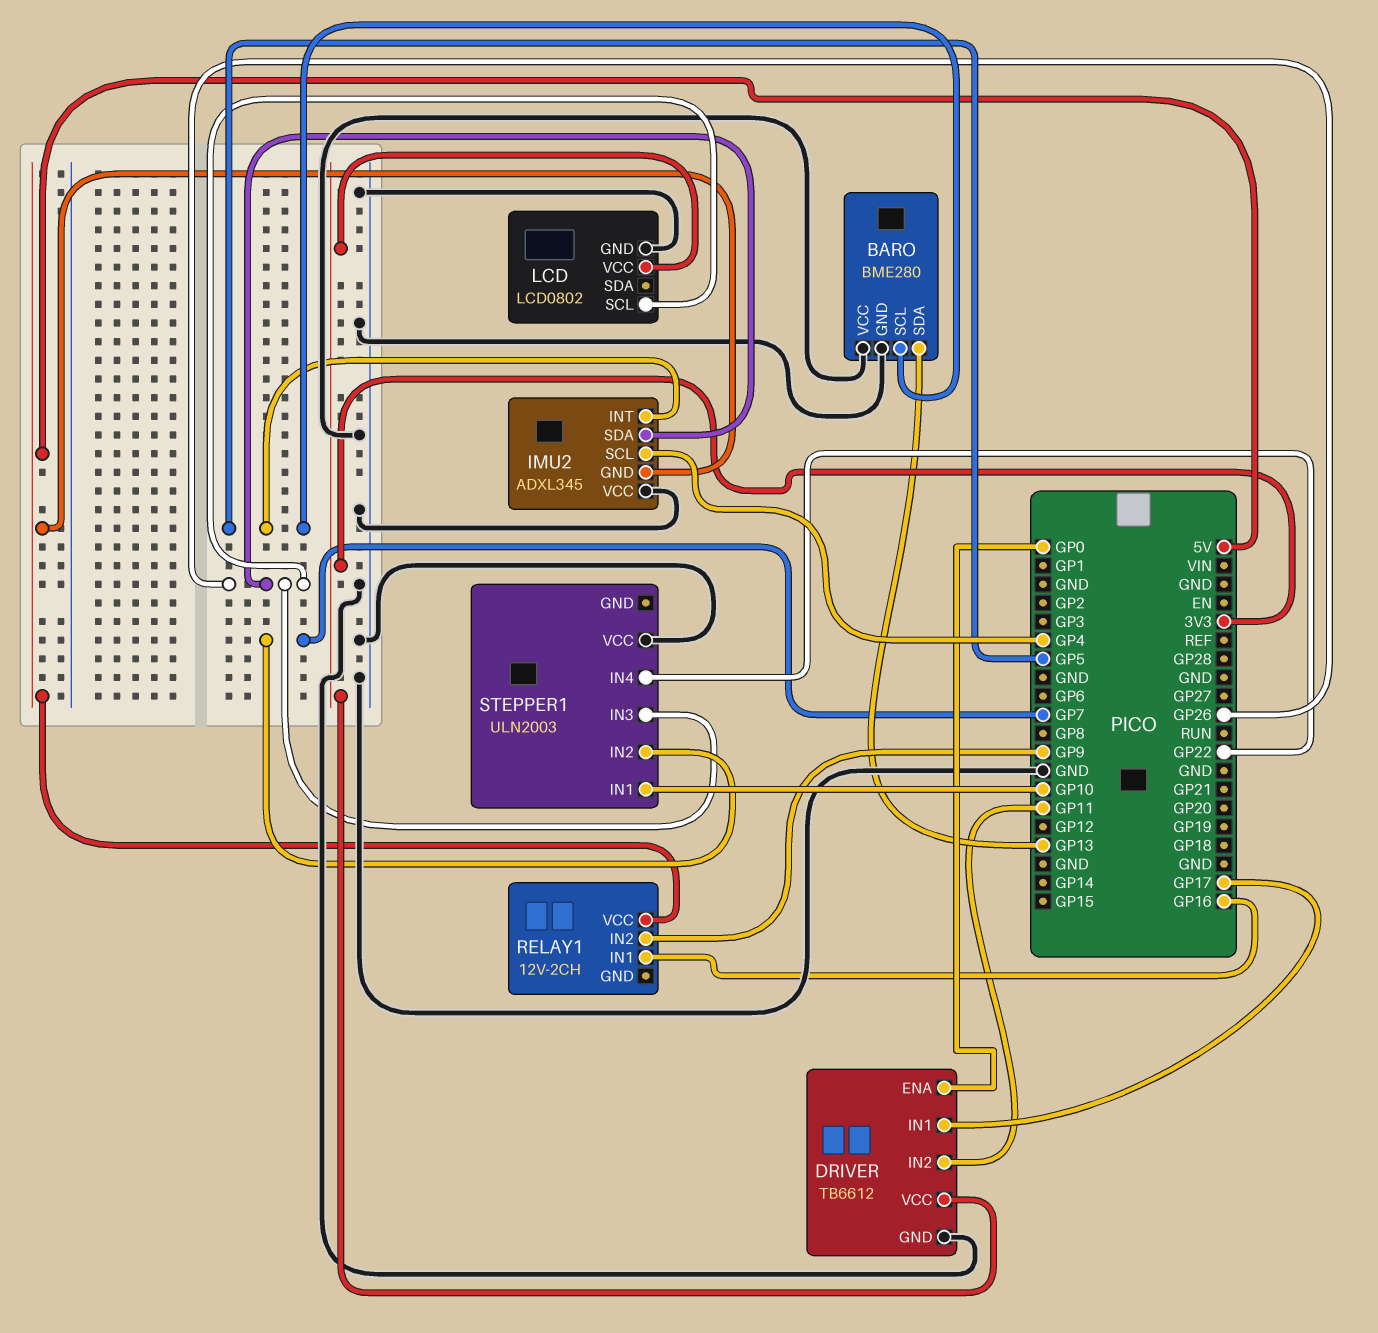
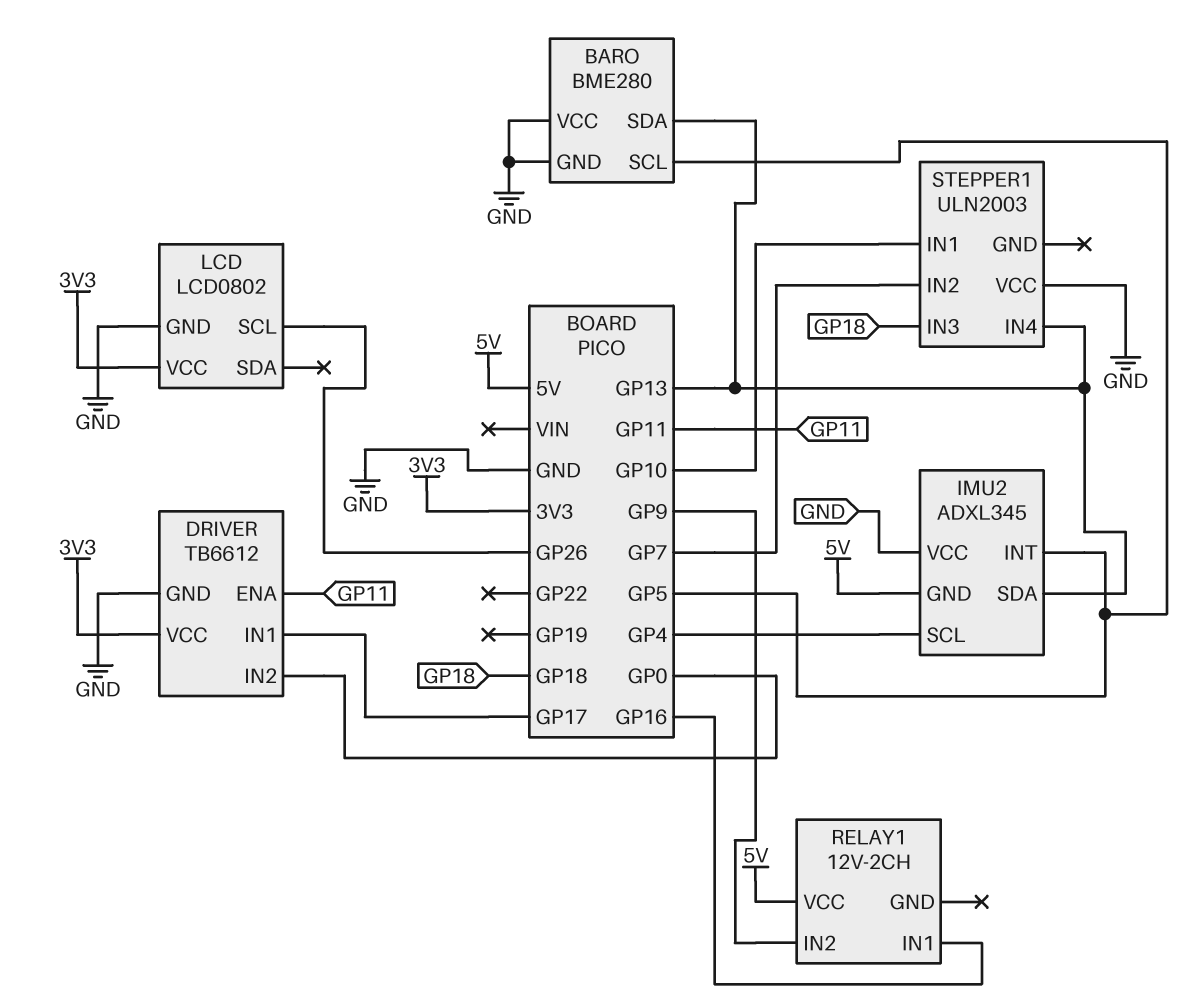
DRIVER pin ENA: GP0 -> GP11
DRIVER pin IN2: GP11 -> GP0
IMU2 pin SDA: GP26 -> GP13
STEPPER1 pin IN3: GP26 -> GP18
STEPPER1 pin IN4: GP22 -> GP13

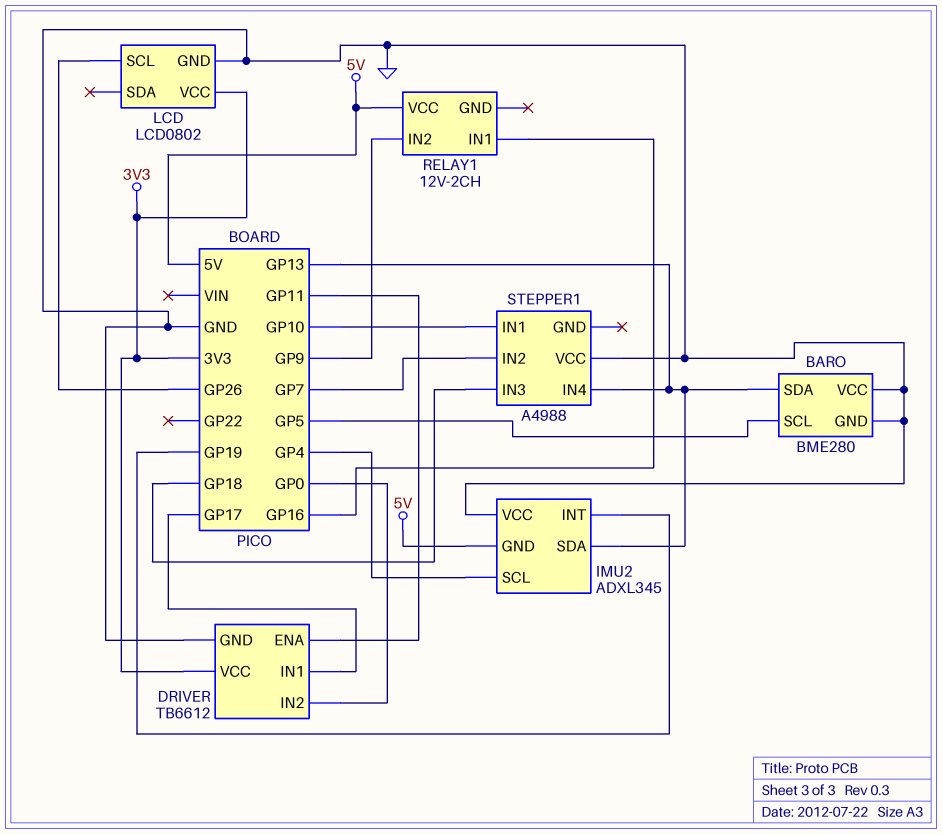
IMU2 pin INT: GP5 -> GP19
STEPPER1: ULN2003 -> A4988

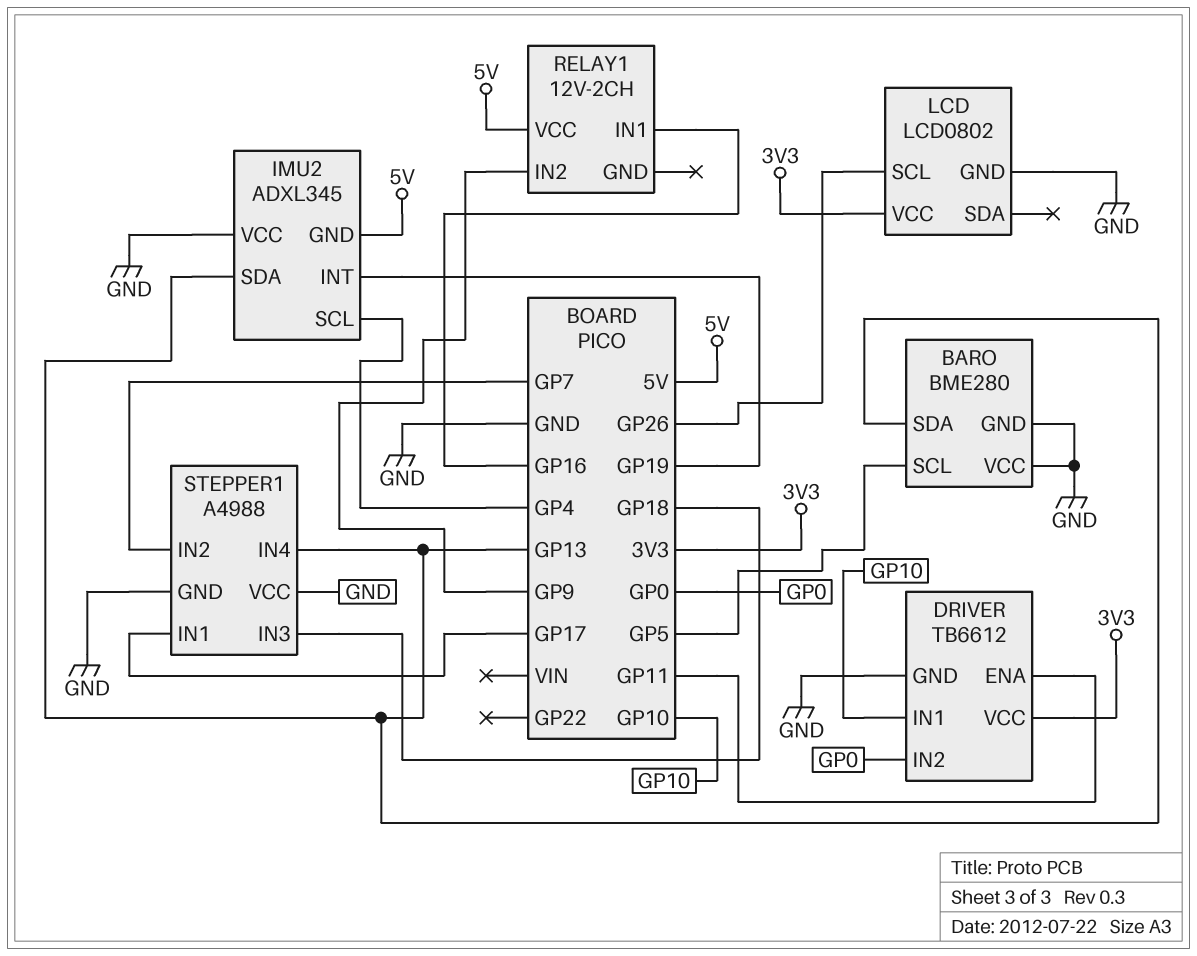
DRIVER pin IN1: GP17 -> GP10
STEPPER1 pin GND: none -> GND
STEPPER1 pin IN1: GP10 -> GP17

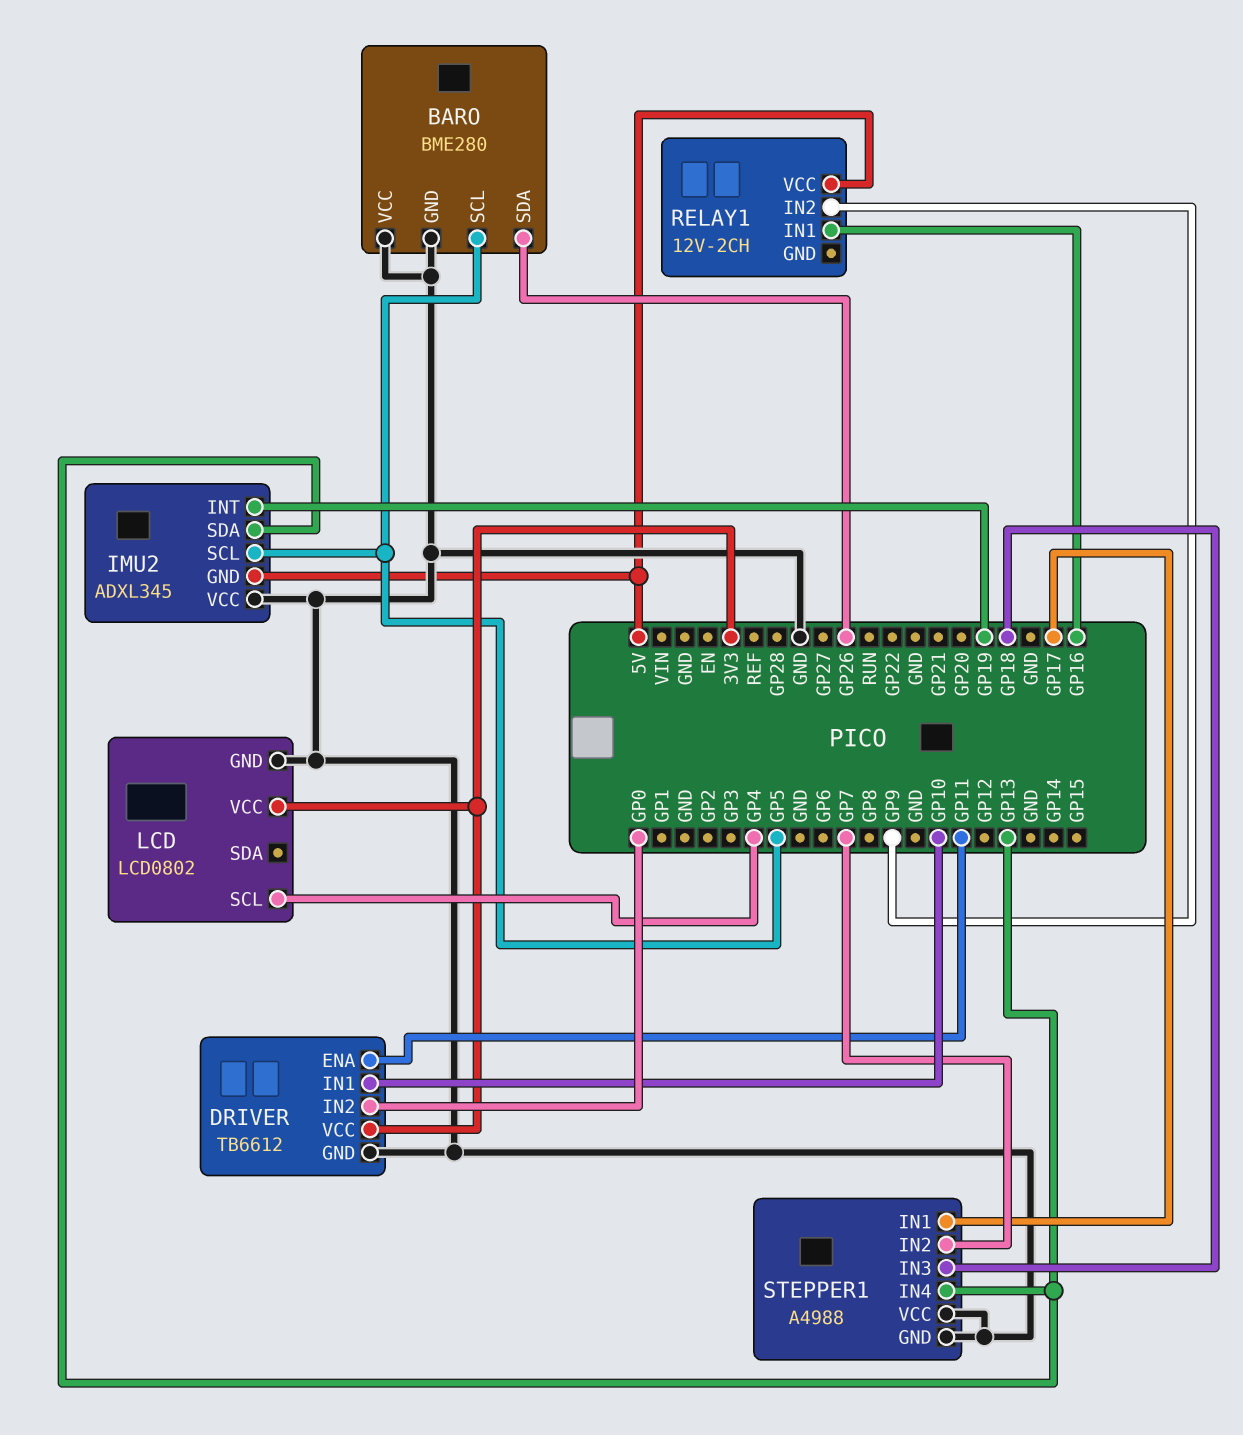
BARO pin SDA: GP13 -> GP26
IMU2 pin SCL: GP4 -> GP5
LCD pin SCL: GP26 -> GP4

